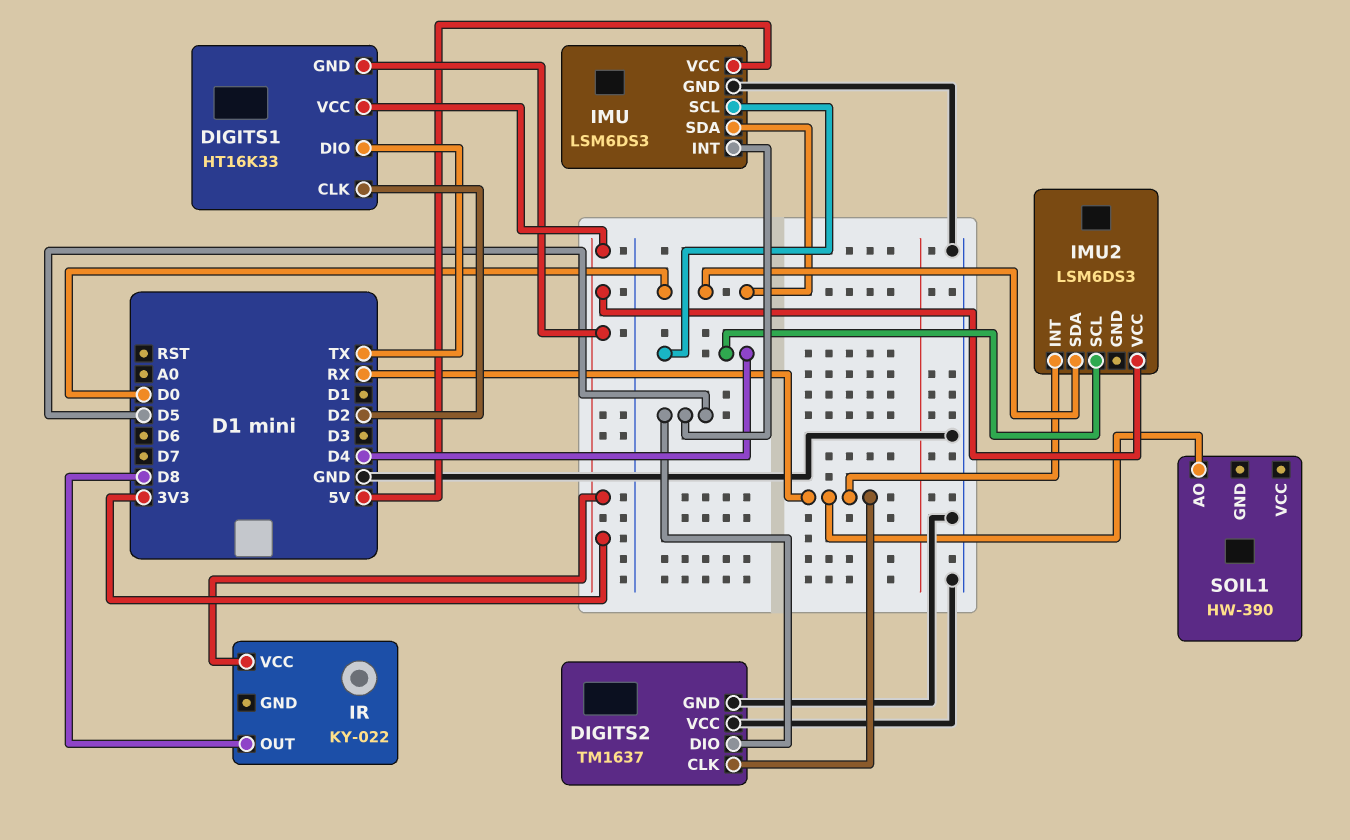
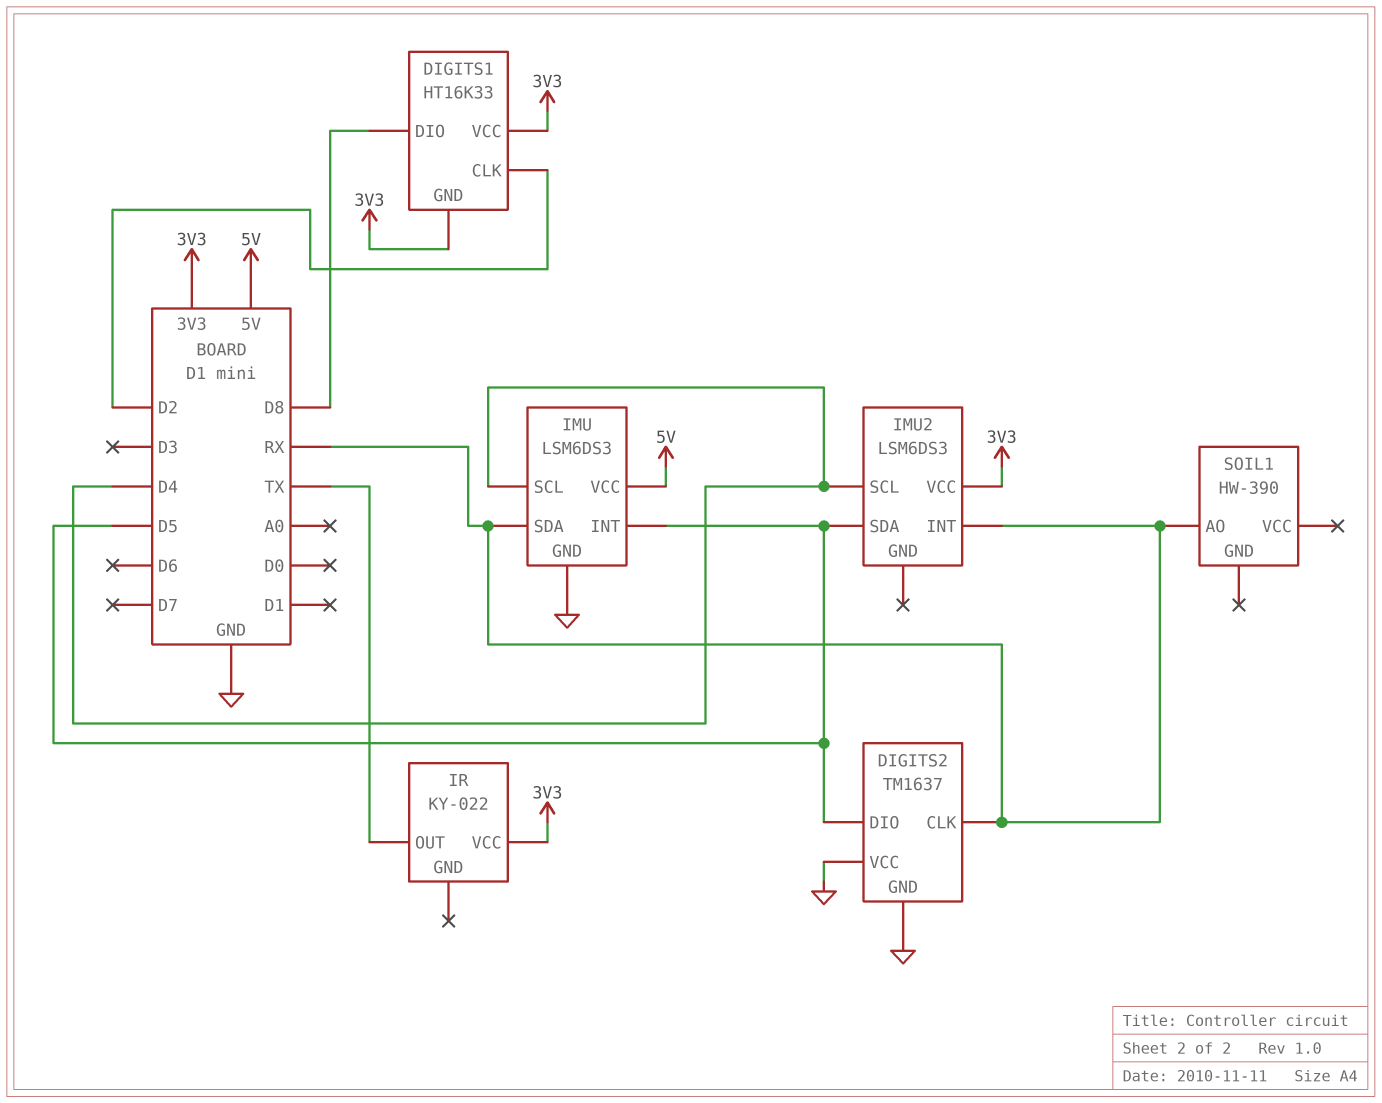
DIGITS1 pin DIO: TX -> D8
IMU pin SDA: D0 -> RX
IMU2 pin SDA: D0 -> D5
IR pin OUT: D8 -> TX

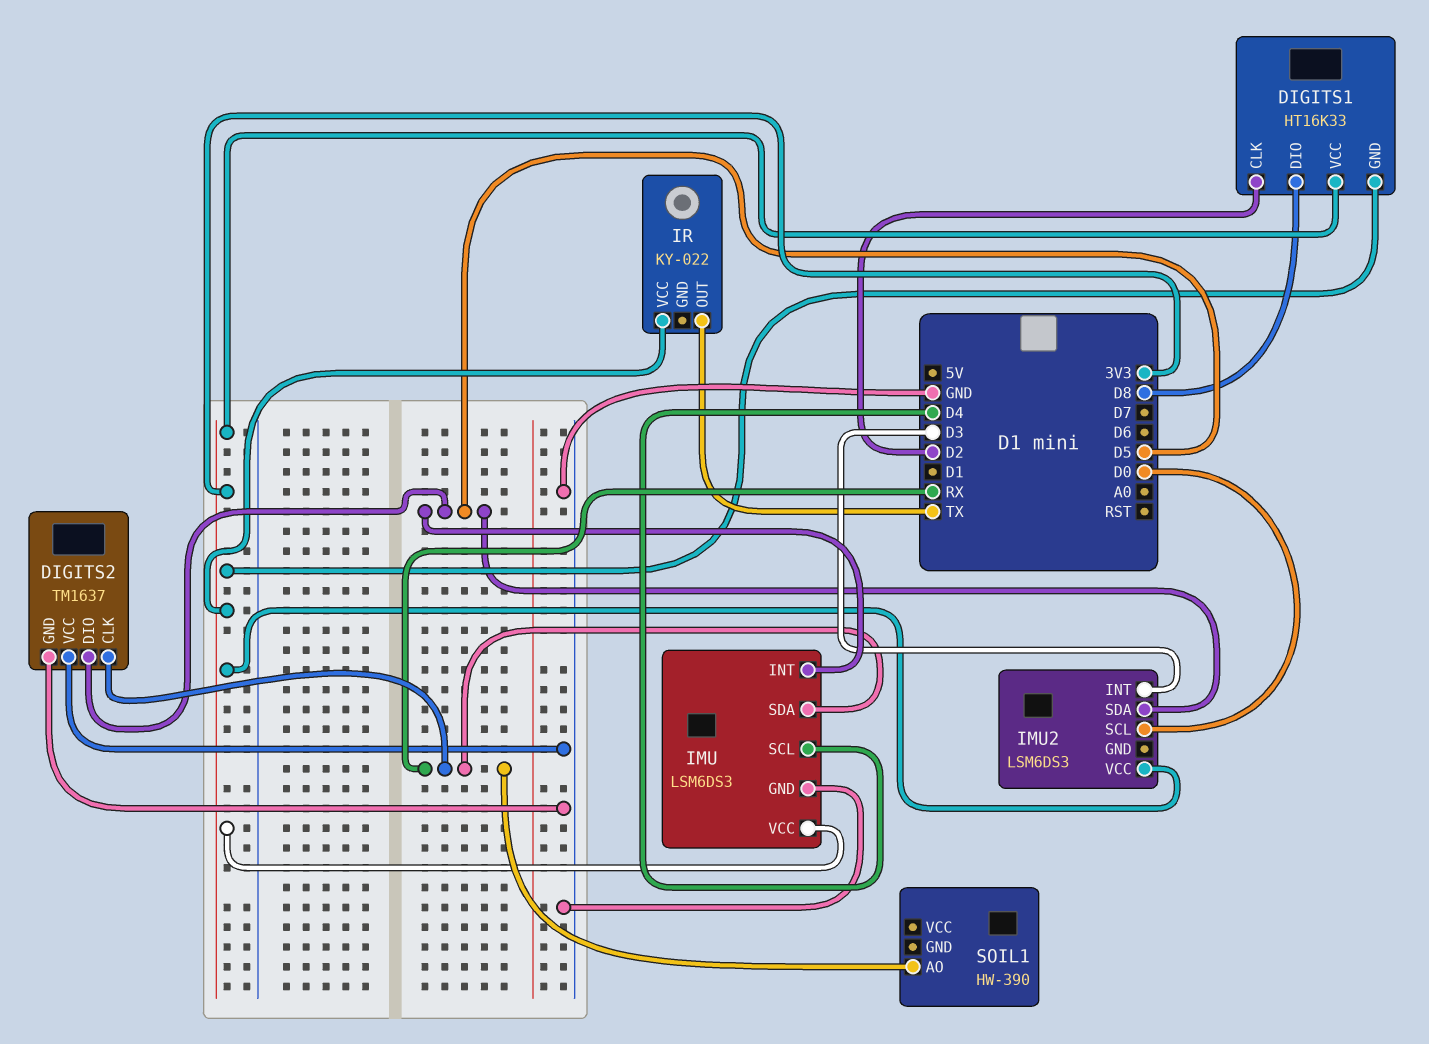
IMU pin VCC: 5V -> 3V3
IMU2 pin INT: RX -> D3
IMU2 pin SCL: D4 -> D0

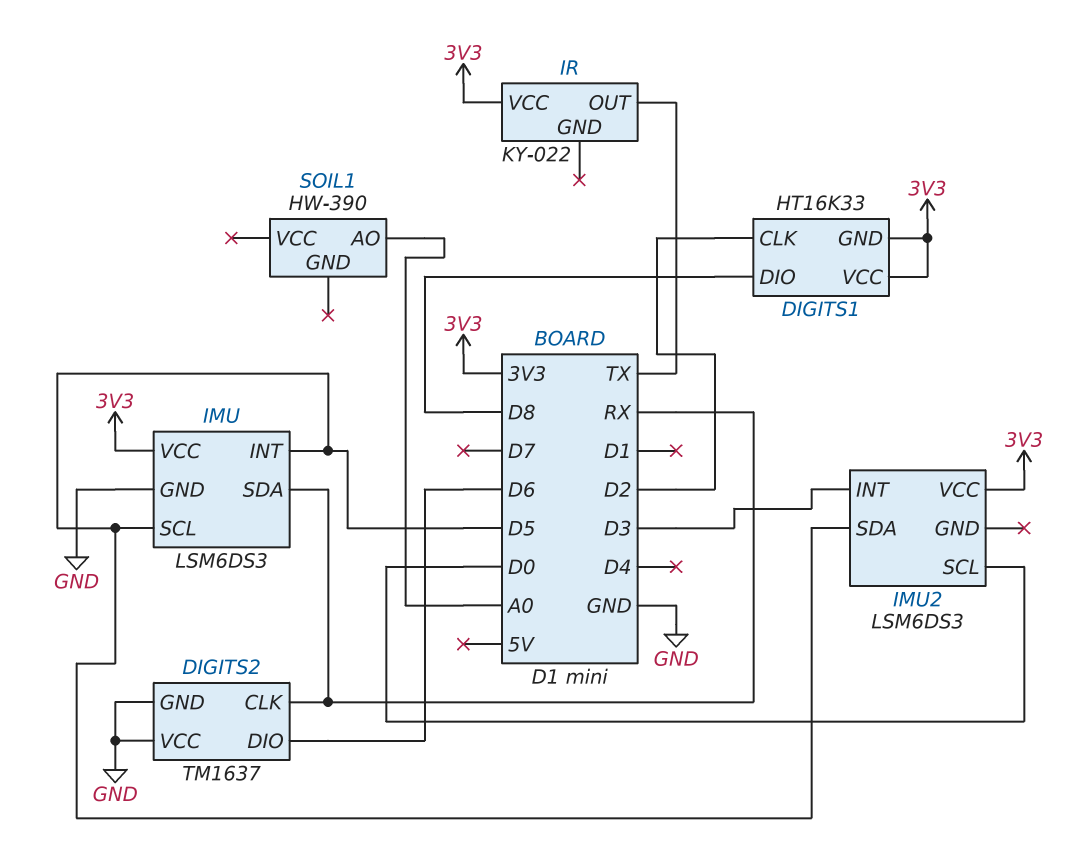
DIGITS2 pin DIO: D5 -> D6
IMU pin SCL: D4 -> D5
SOIL1 pin AO: RX -> A0

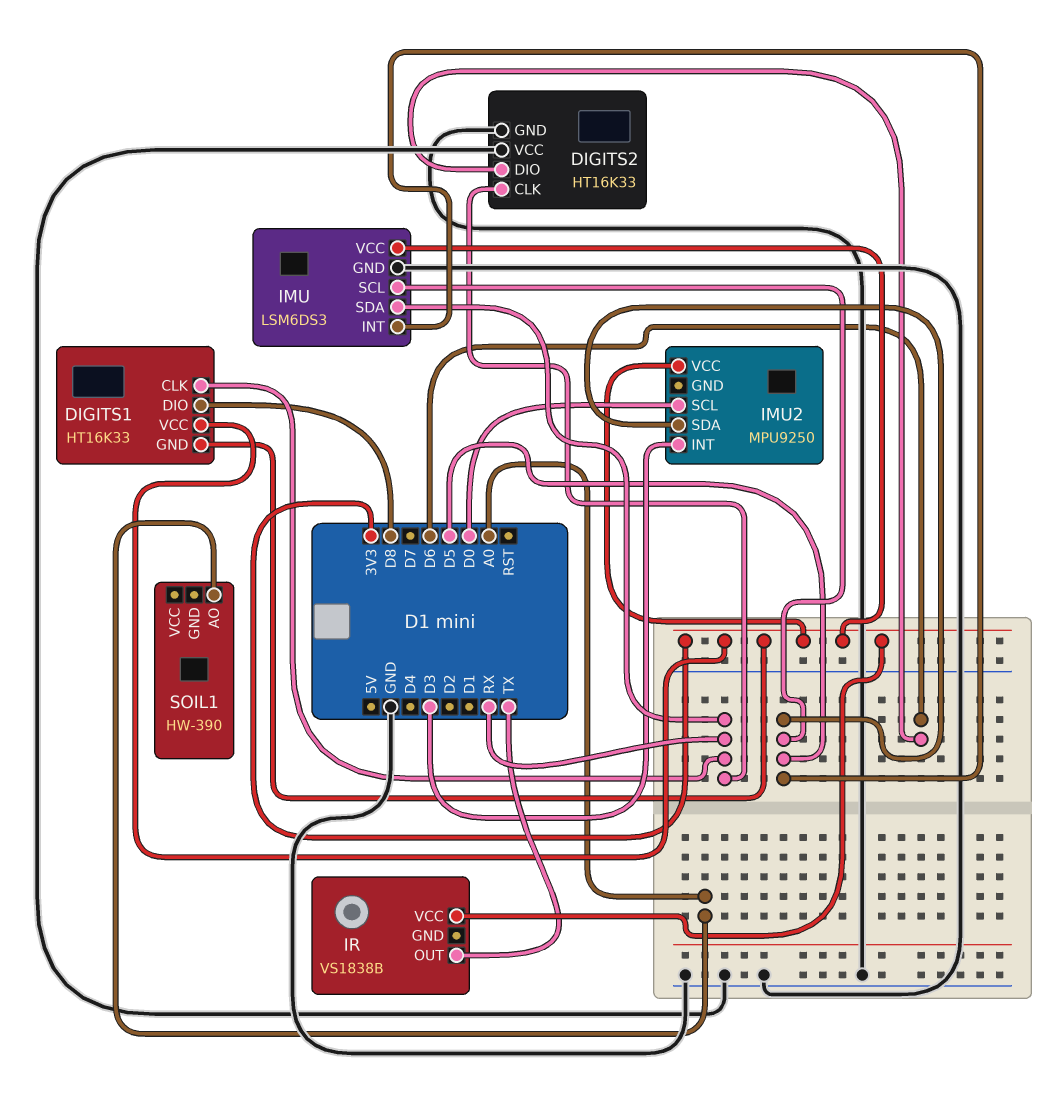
DIGITS1 pin CLK: D2 -> RX
DIGITS2: TM1637 -> HT16K33
IMU2: LSM6DS3 -> MPU9250
IR: KY-022 -> VS1838B

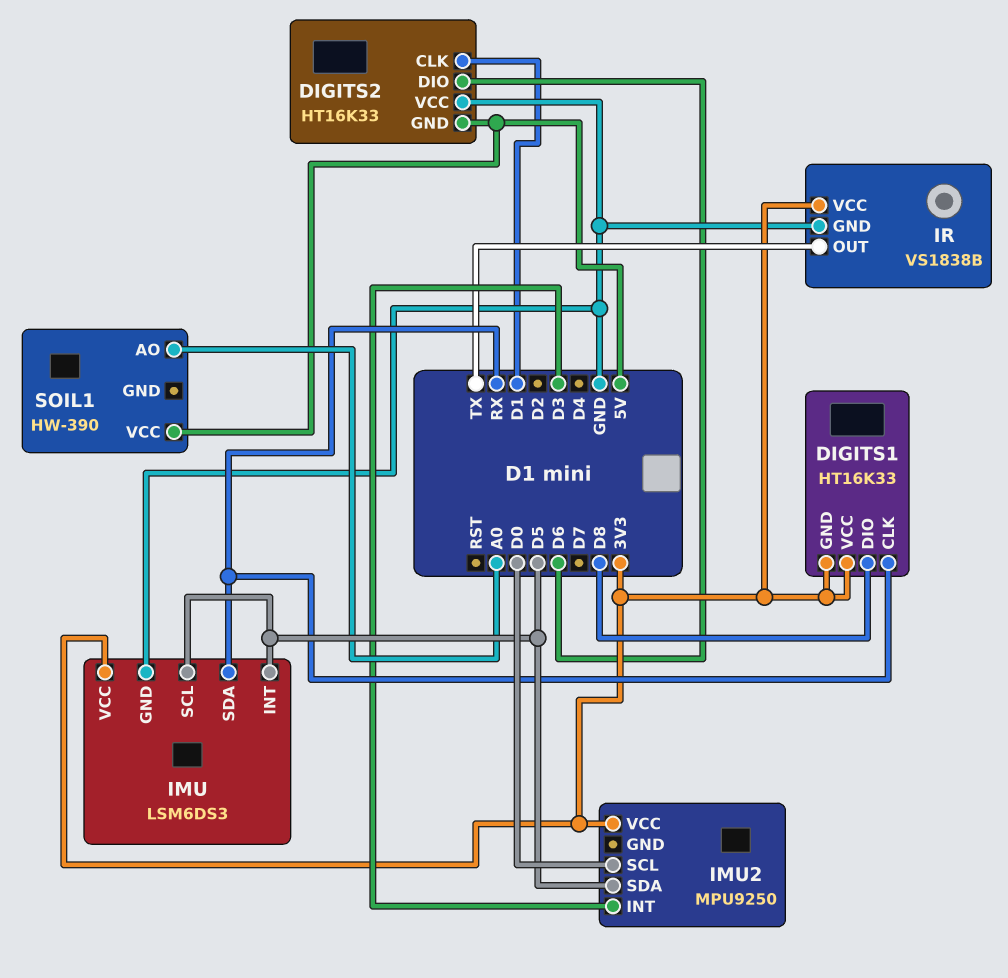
DIGITS2 pin CLK: RX -> D1
DIGITS2 pin GND: GND -> 5V
IR pin GND: none -> GND
SOIL1 pin VCC: none -> 5V

